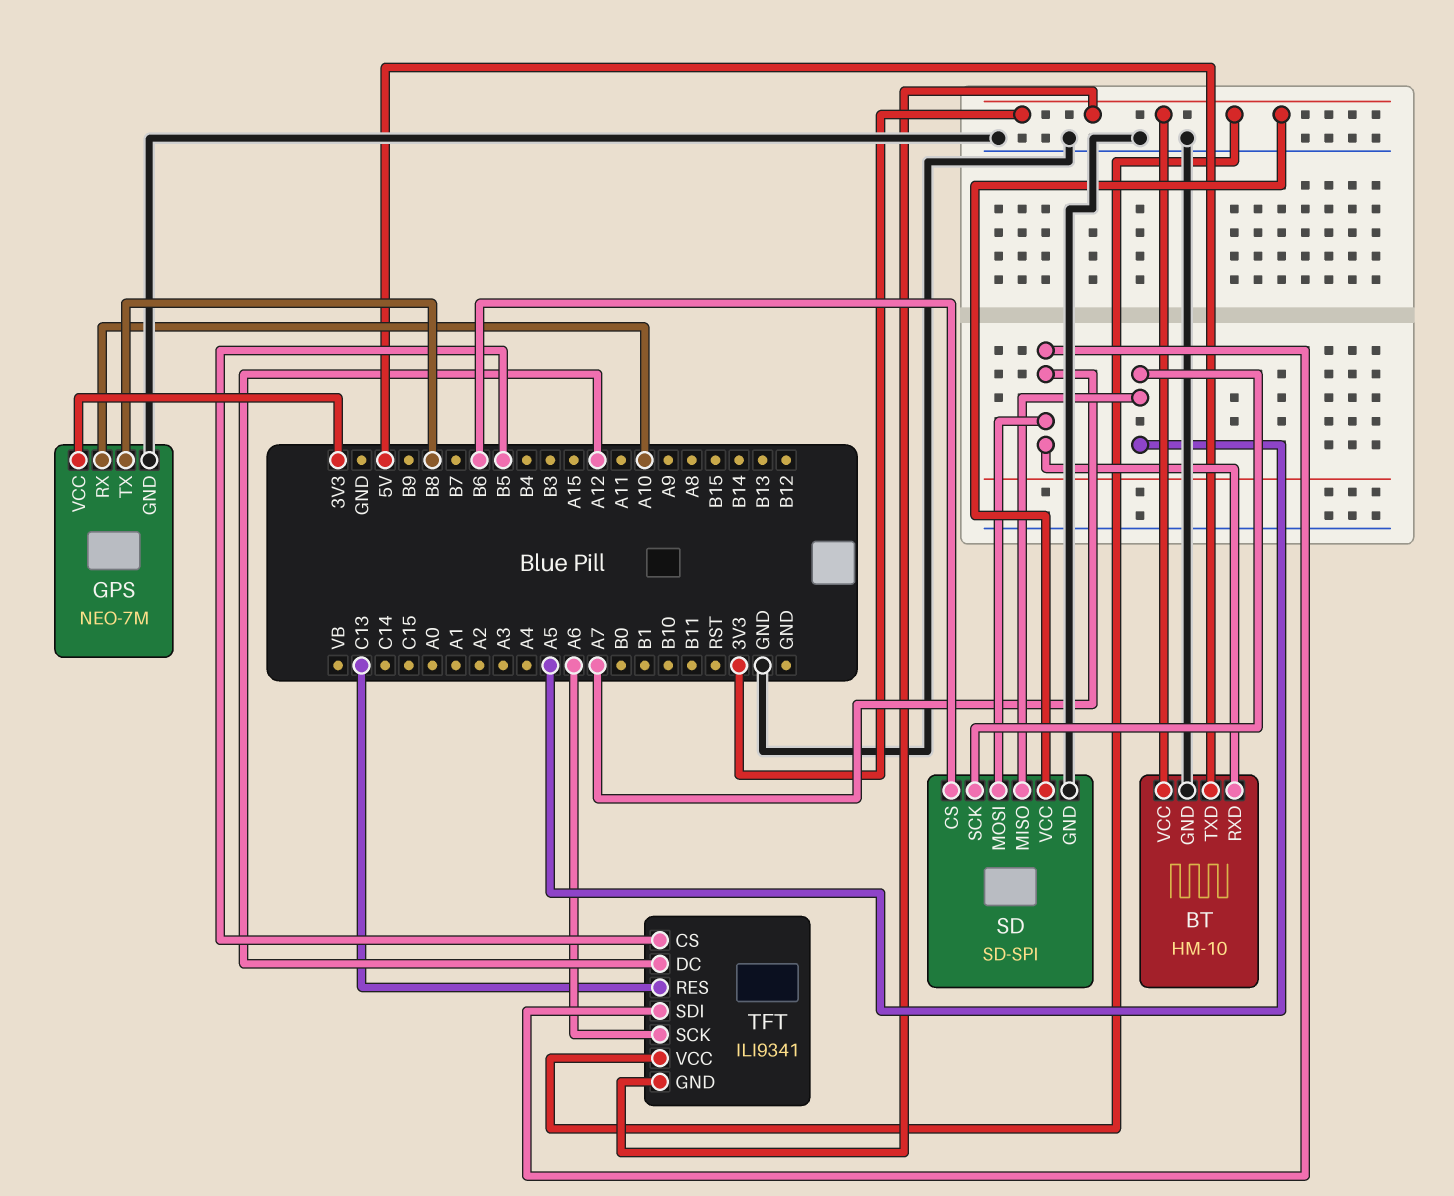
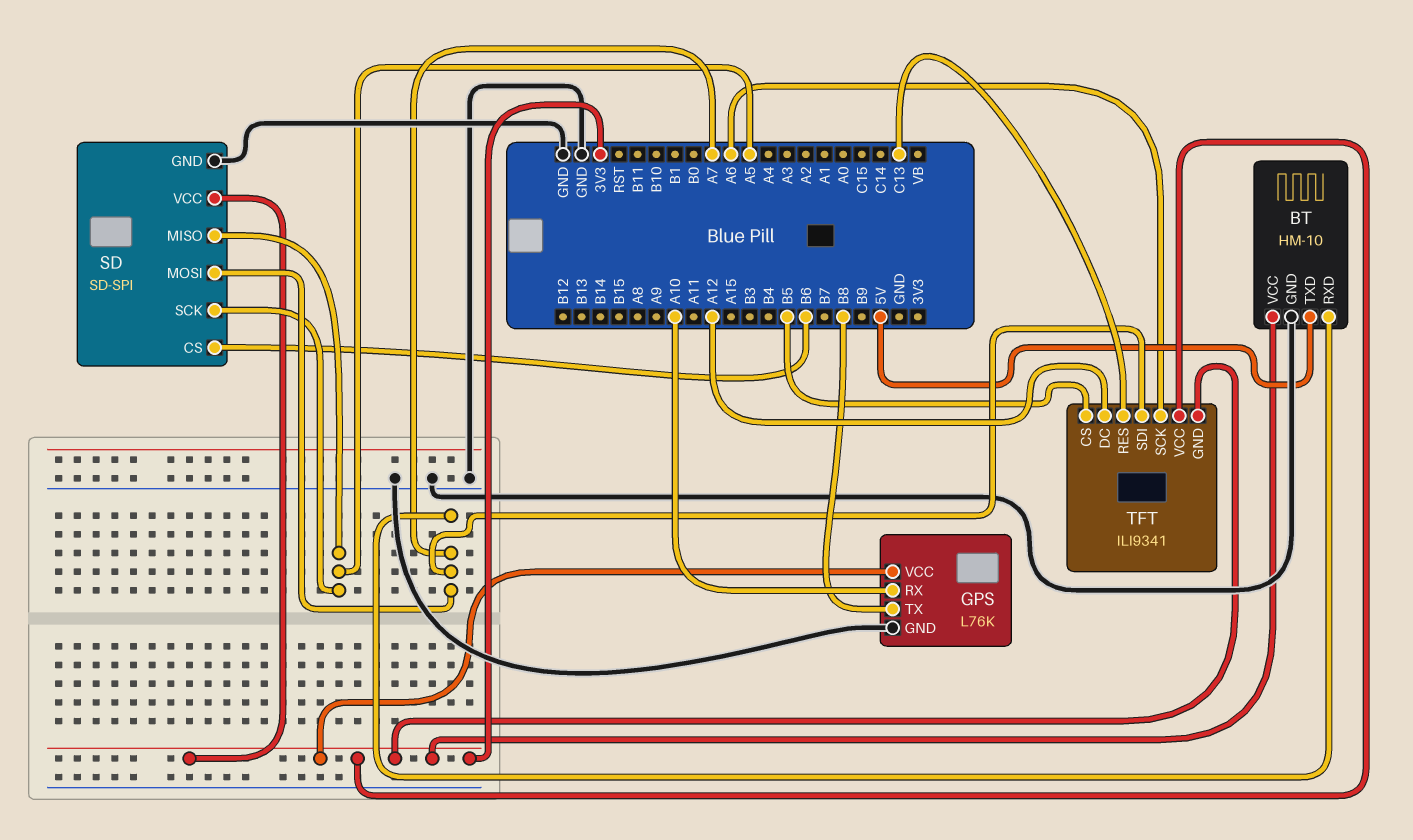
GPS: NEO-7M -> L76K

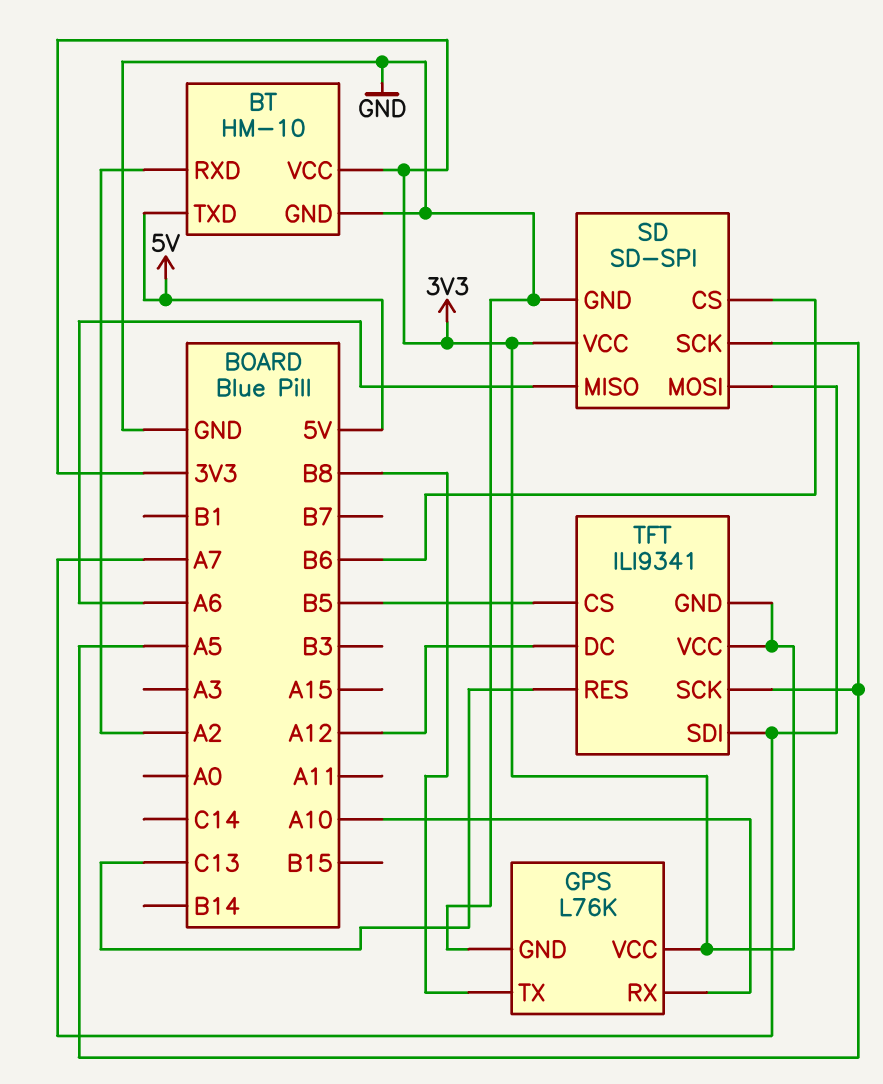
BT pin RXD: A7 -> A2
SD pin MISO: A5 -> A6
TFT pin SCK: A6 -> A5

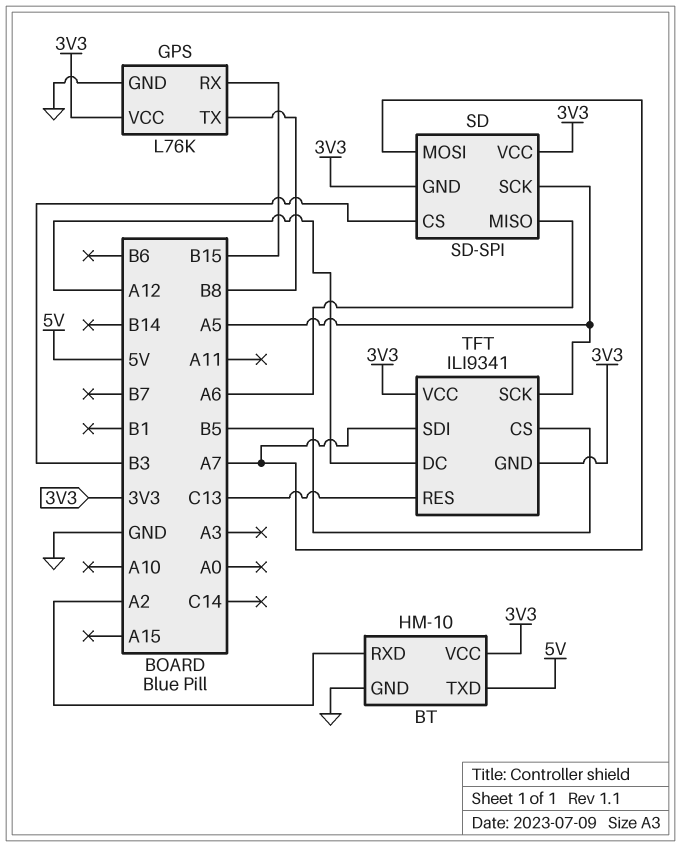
GPS pin RX: A10 -> B15
SD pin CS: B6 -> B3
SD pin GND: GND -> 3V3

